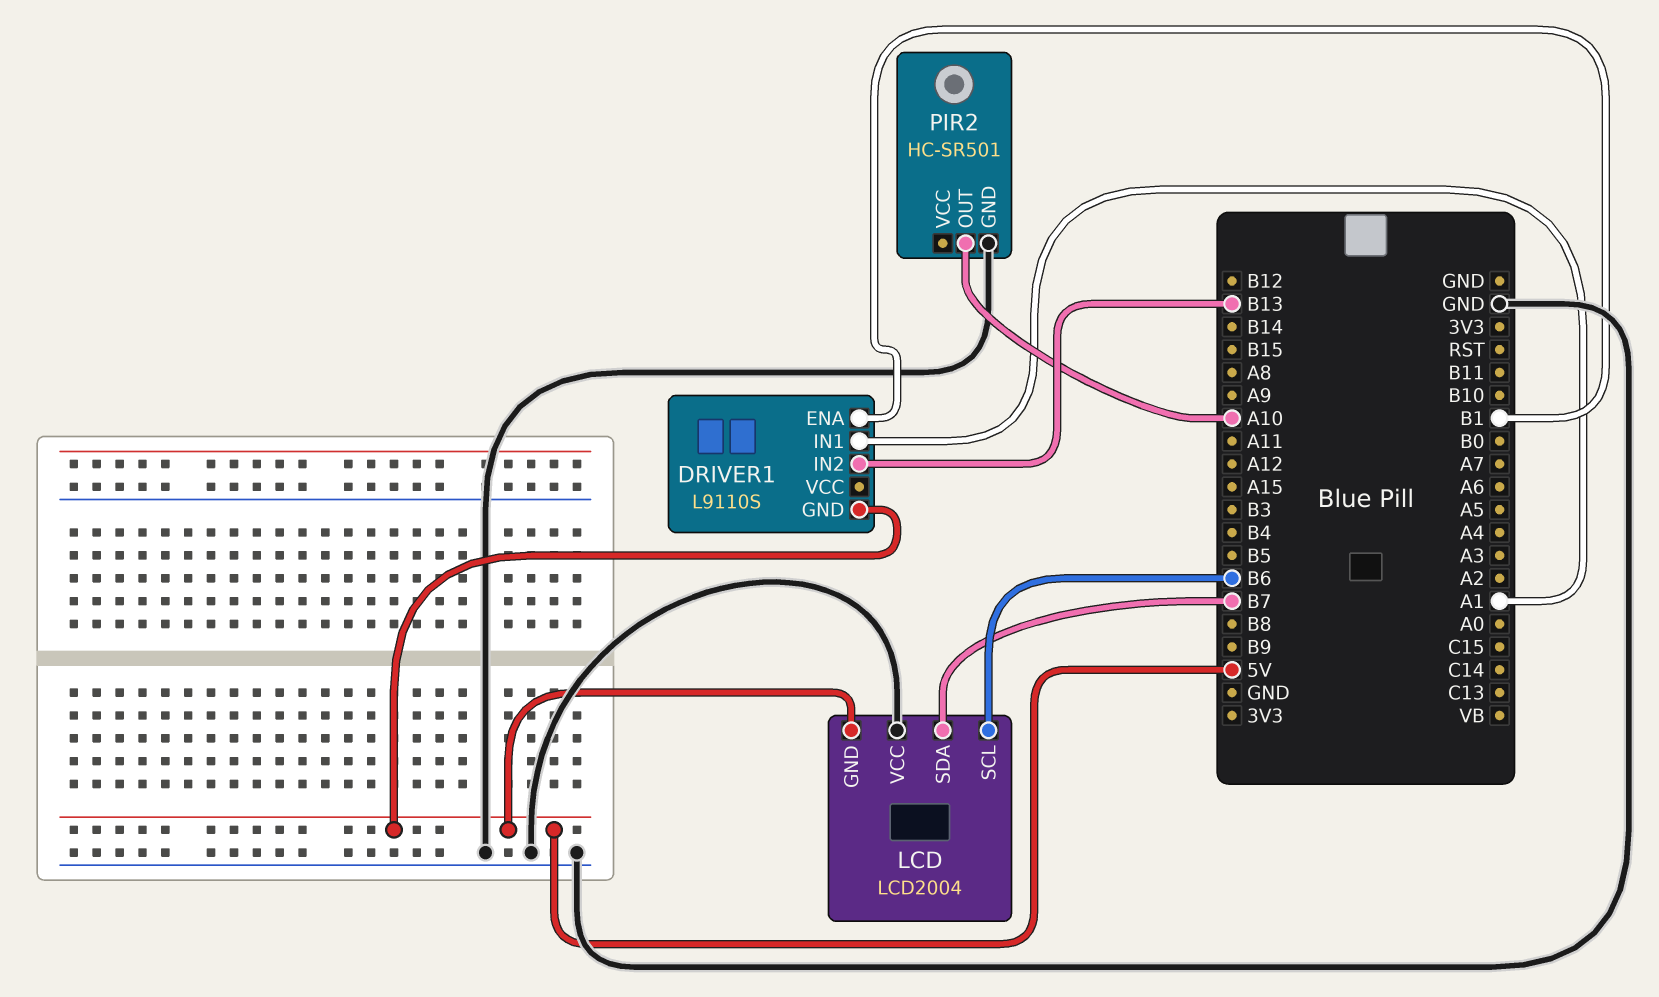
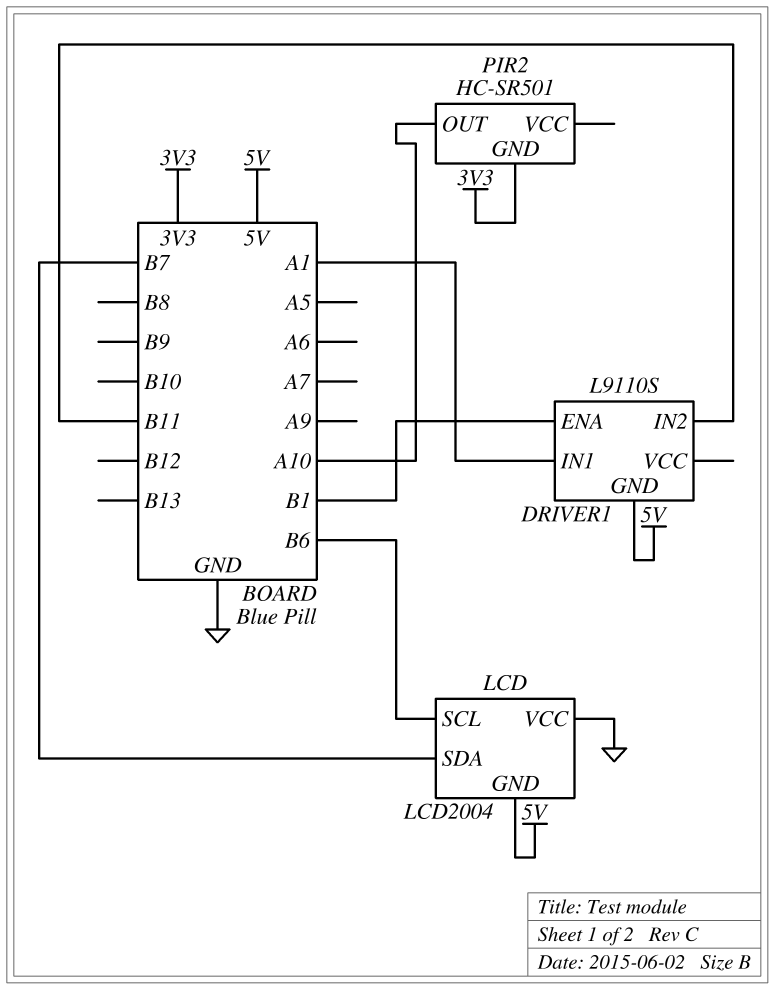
DRIVER1 pin IN2: B13 -> B11
PIR2 pin GND: GND -> 3V3

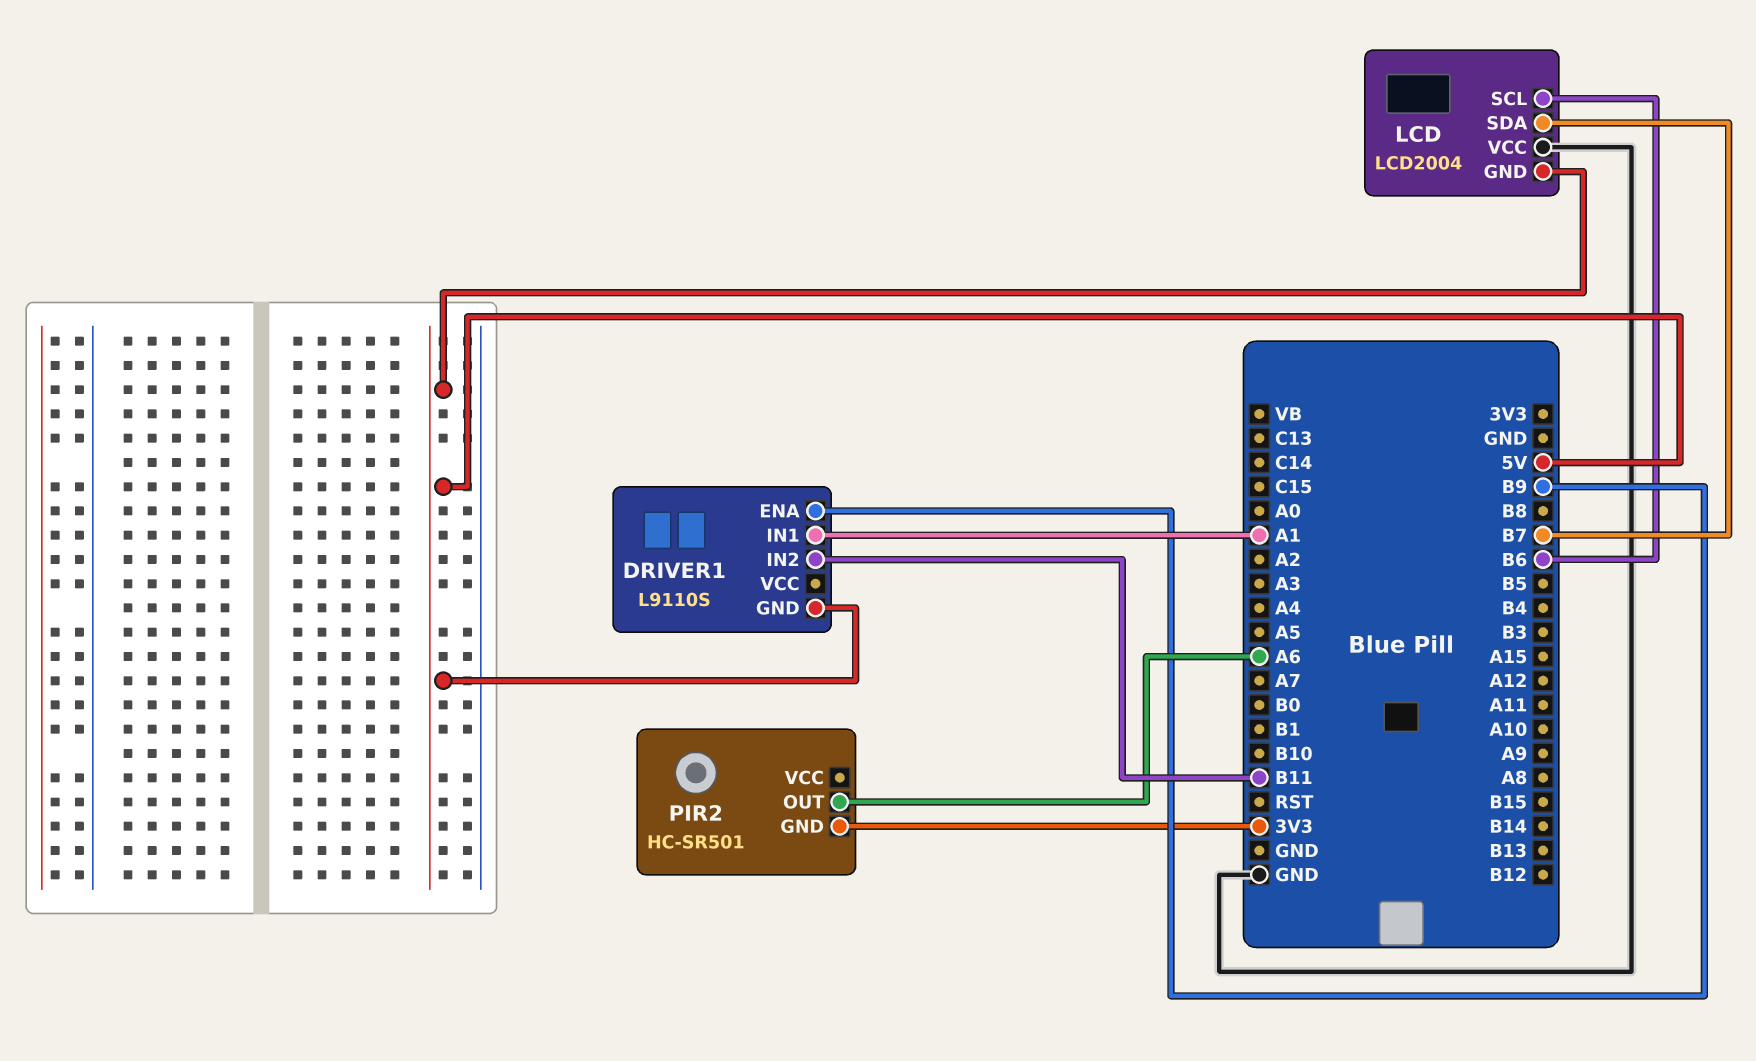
DRIVER1 pin ENA: B1 -> B9
PIR2 pin OUT: A10 -> A6

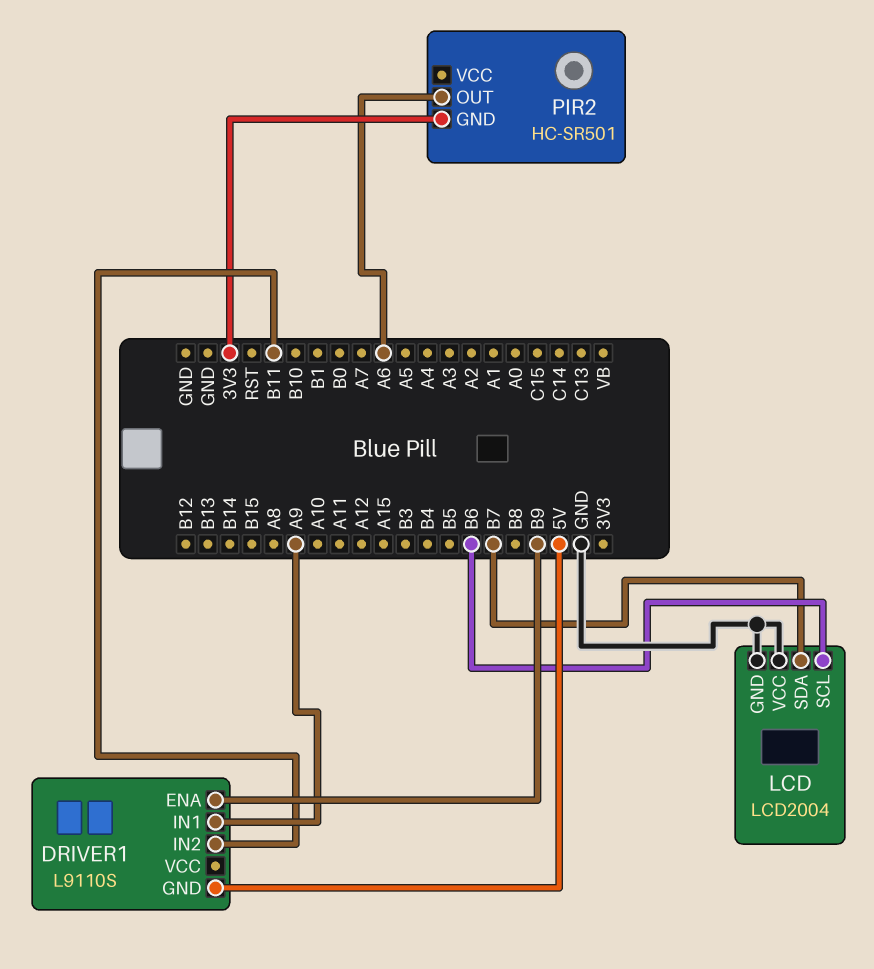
DRIVER1 pin IN1: A1 -> A9
LCD pin GND: 5V -> GND

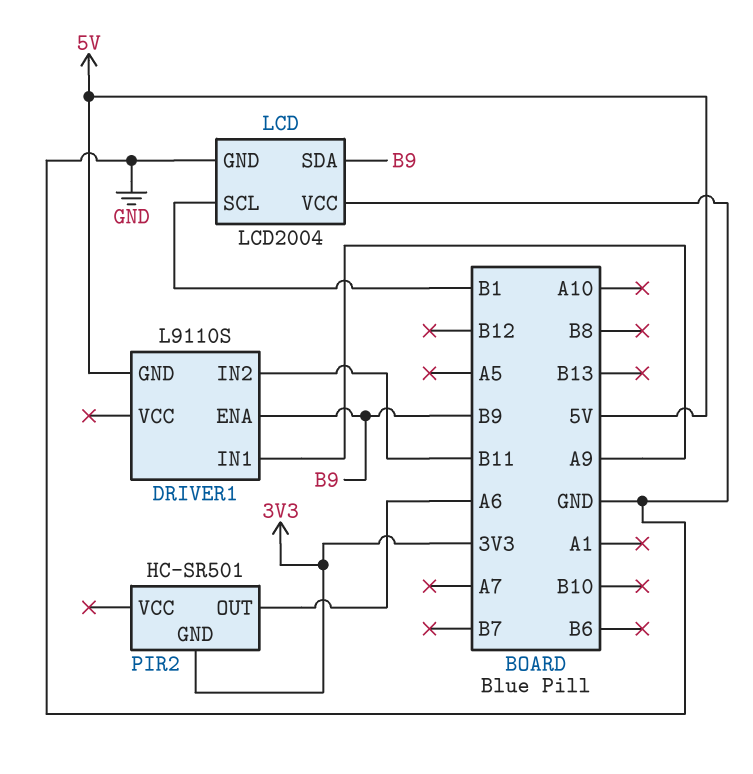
LCD pin SCL: B6 -> B1
LCD pin SDA: B7 -> B9

